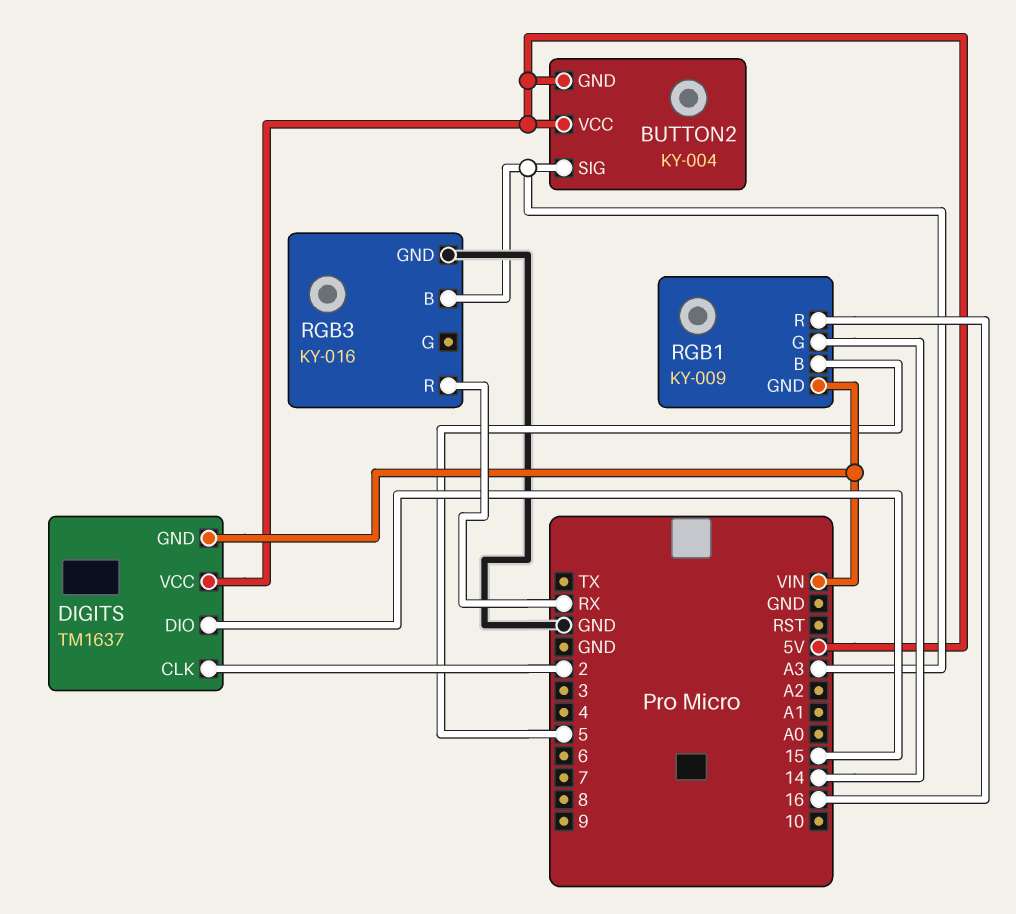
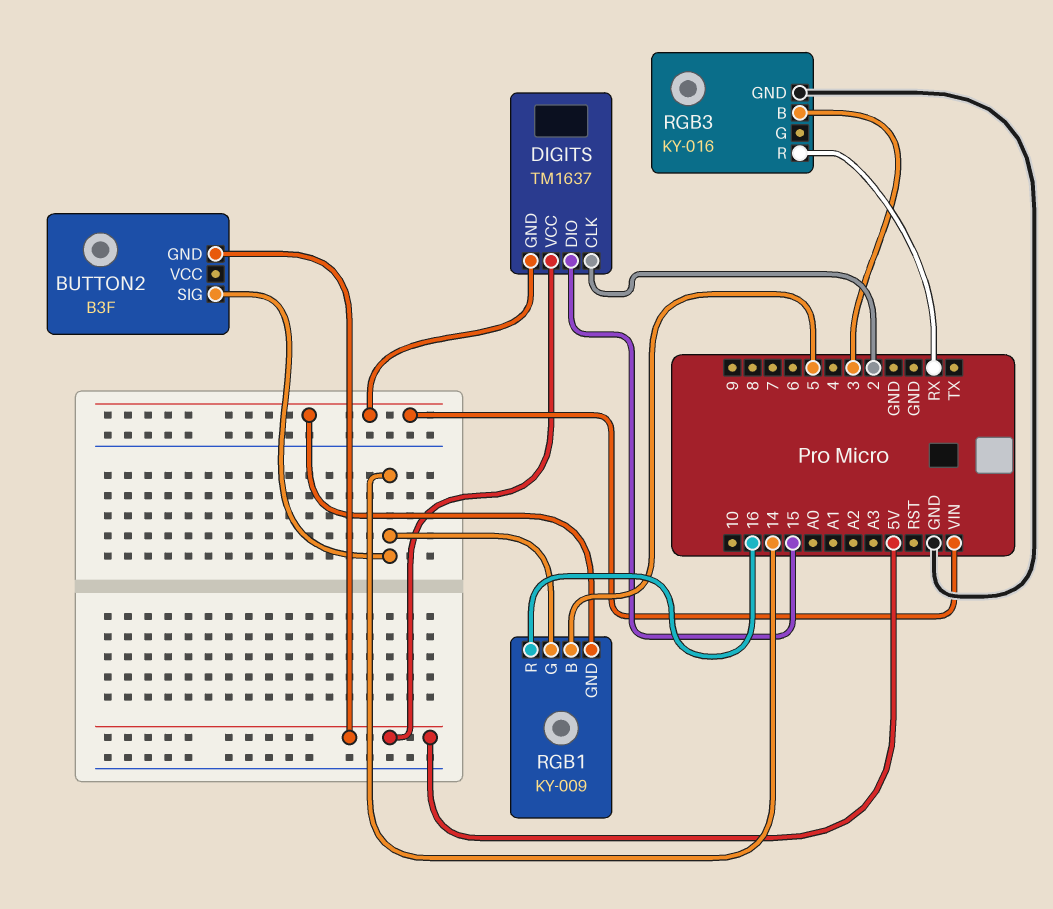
BUTTON2: KY-004 -> B3F
BUTTON2 pin SIG: A3 -> 14
BUTTON2 pin VCC: 5V -> none
RGB3 pin B: A3 -> 3

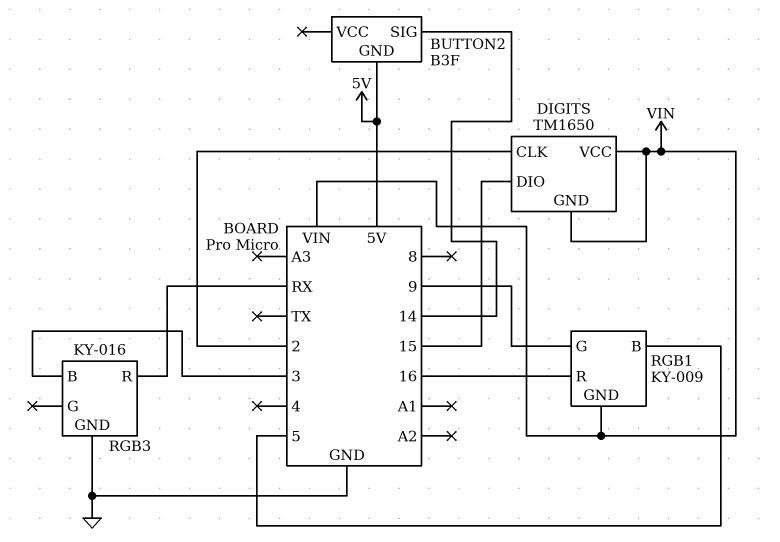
DIGITS: TM1637 -> TM1650
DIGITS pin VCC: 5V -> VIN
RGB1 pin G: 14 -> 9

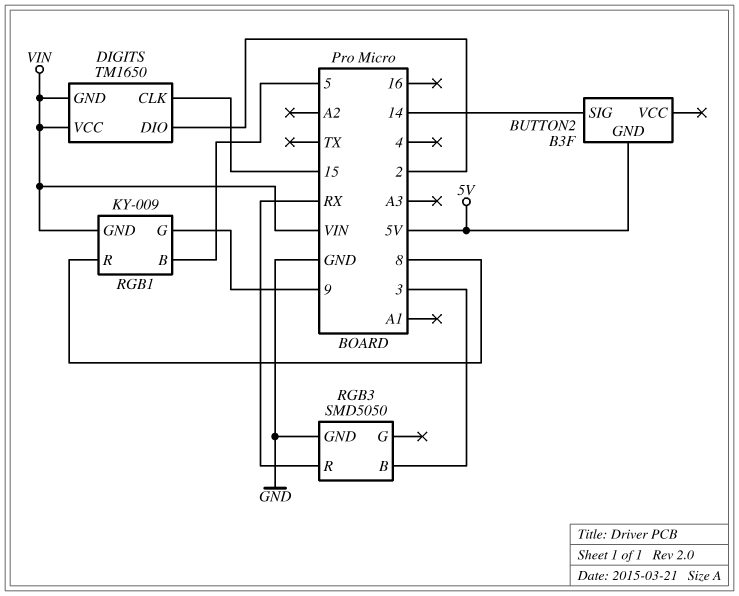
DIGITS pin CLK: 2 -> 15
DIGITS pin DIO: 15 -> 2
RGB1 pin R: 16 -> 8
RGB3: KY-016 -> SMD5050

